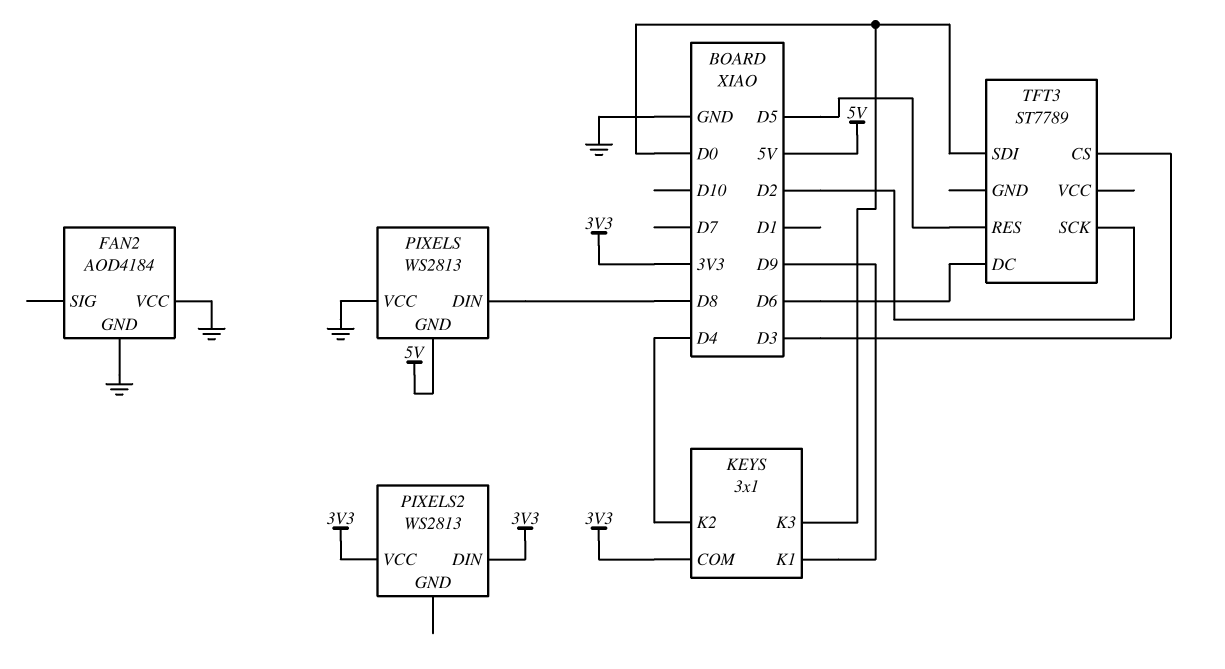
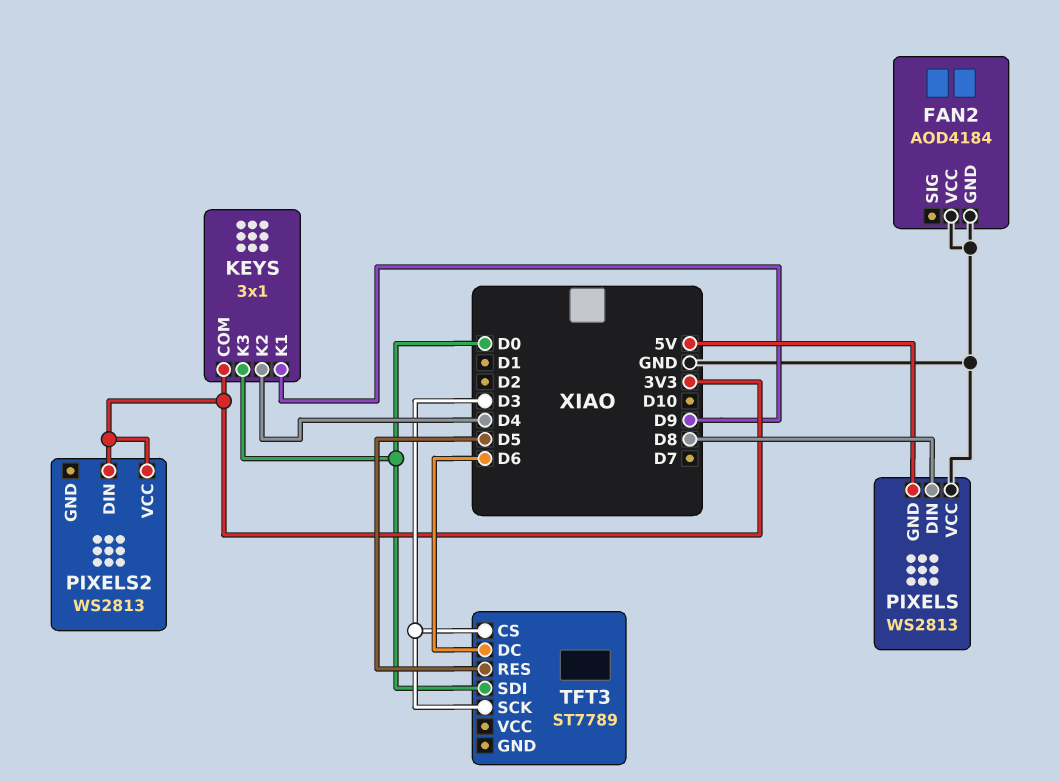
TFT3 pin SCK: D2 -> D3

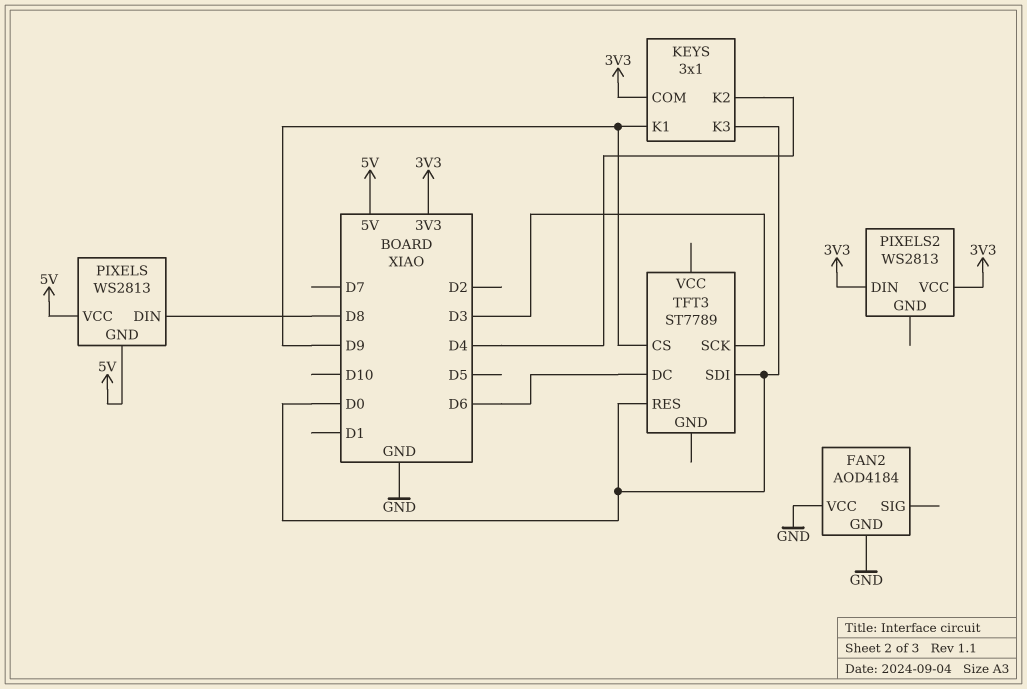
PIXELS pin VCC: GND -> 5V
TFT3 pin CS: D3 -> D9
TFT3 pin RES: D5 -> D0

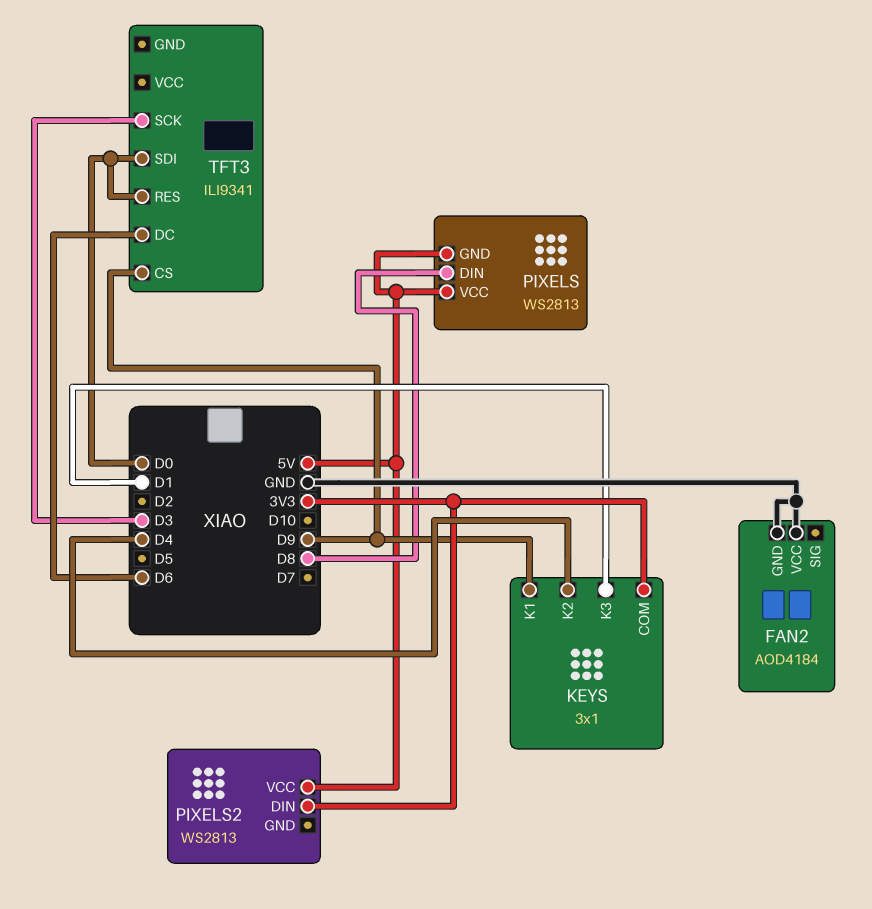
KEYS pin K3: D0 -> D1
PIXELS2 pin VCC: 3V3 -> 5V
TFT3: ST7789 -> ILI9341

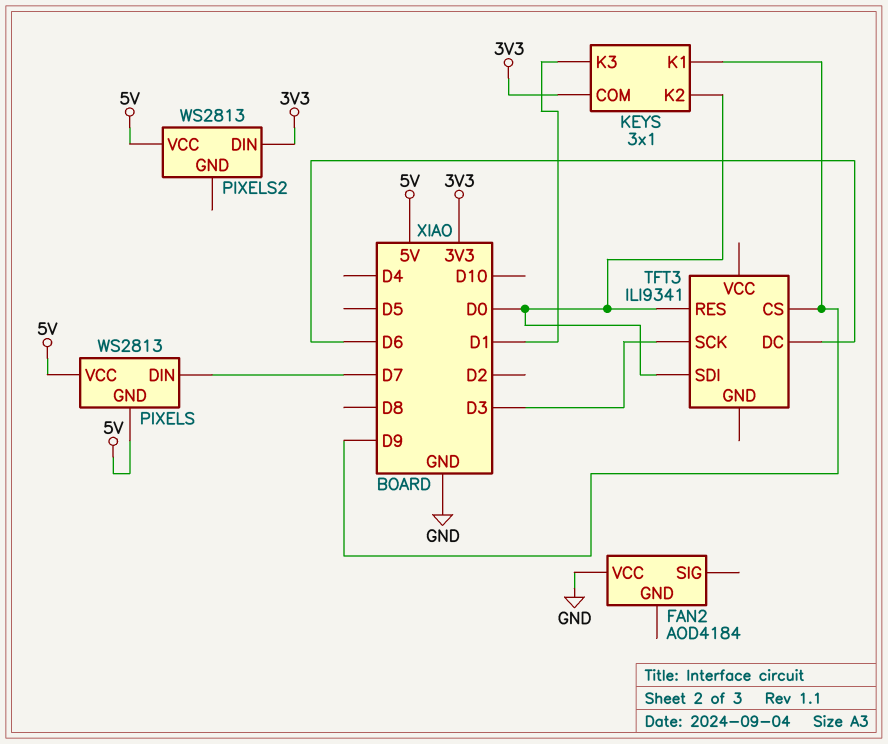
FAN2 pin GND: GND -> none
KEYS pin K2: D4 -> D0
PIXELS pin DIN: D8 -> D7

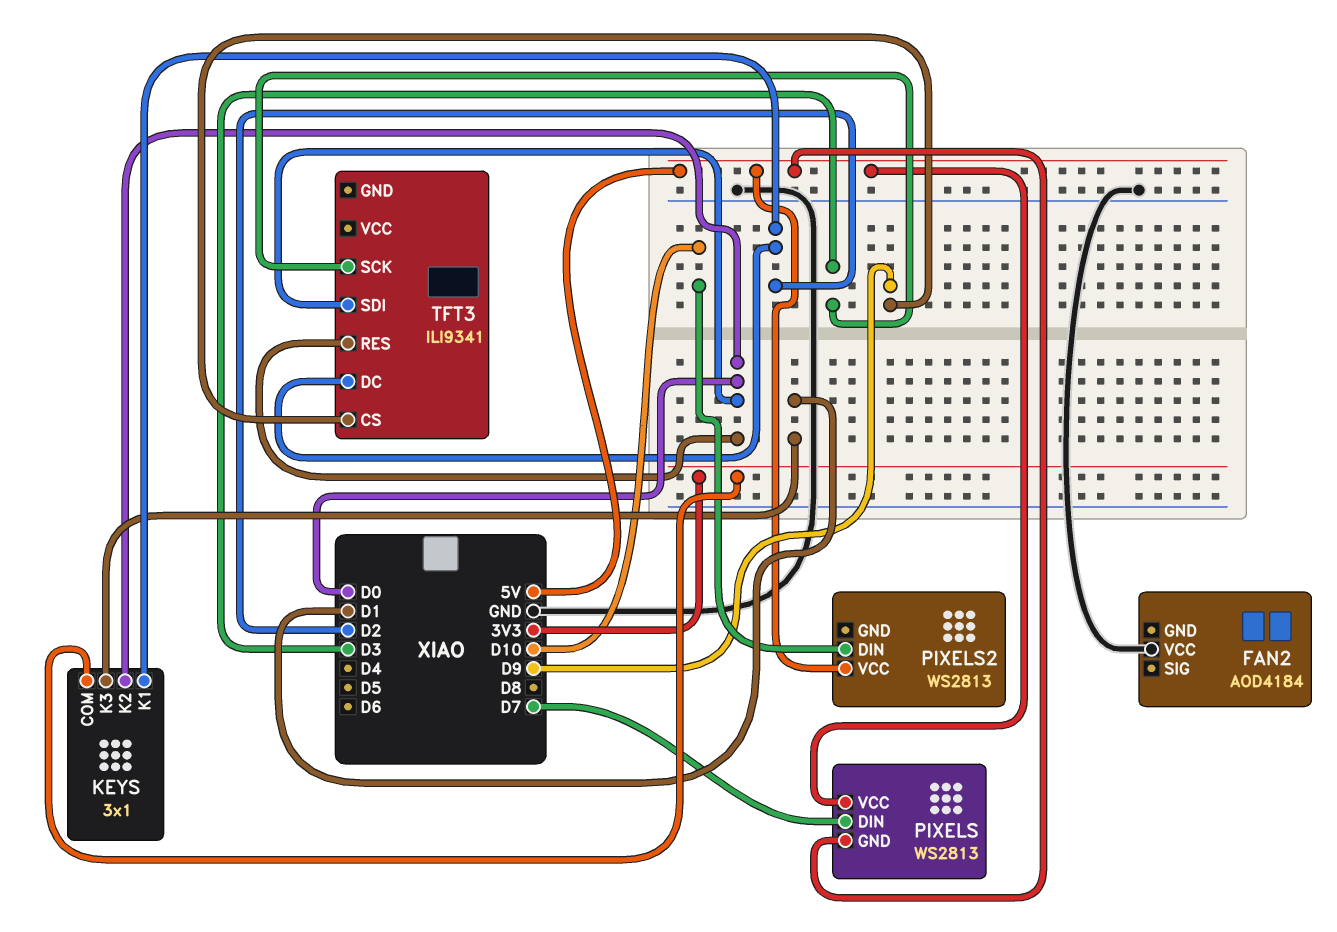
KEYS pin K1: D9 -> D2
PIXELS2 pin DIN: 3V3 -> D10
TFT3 pin DC: D6 -> D2

